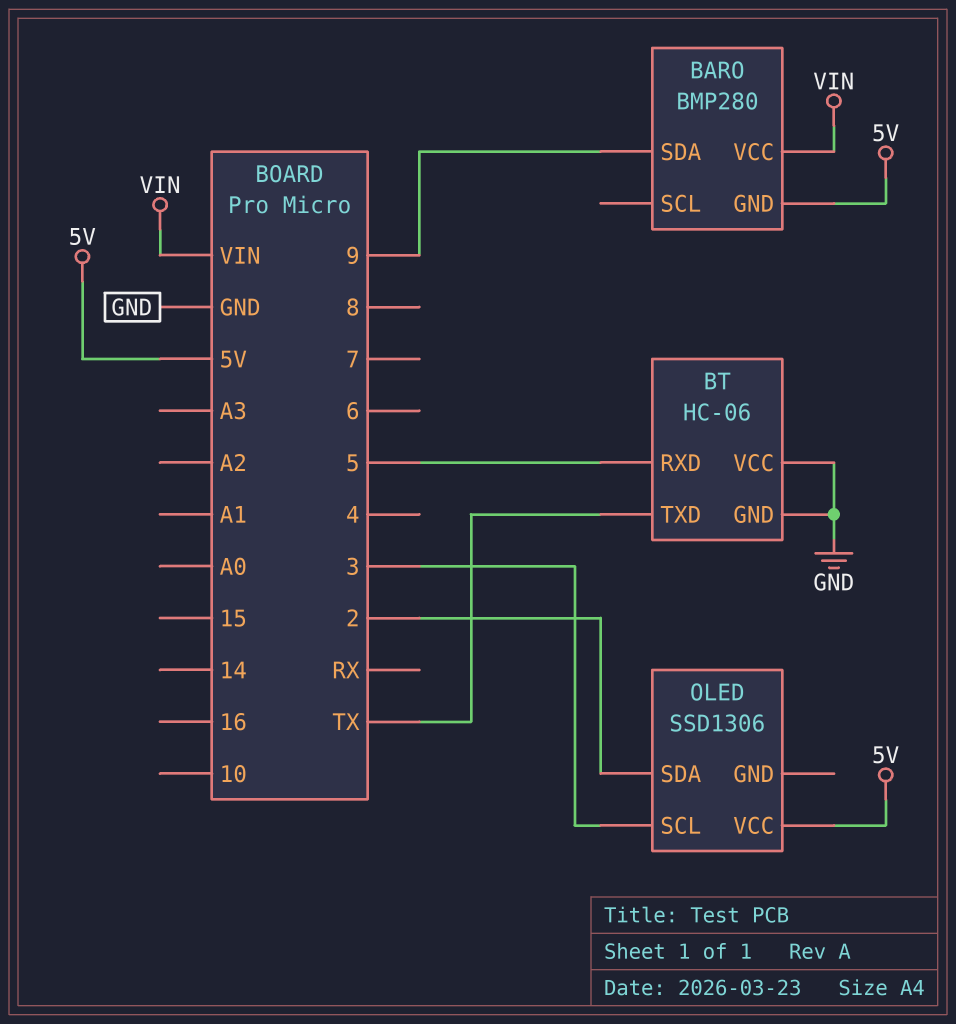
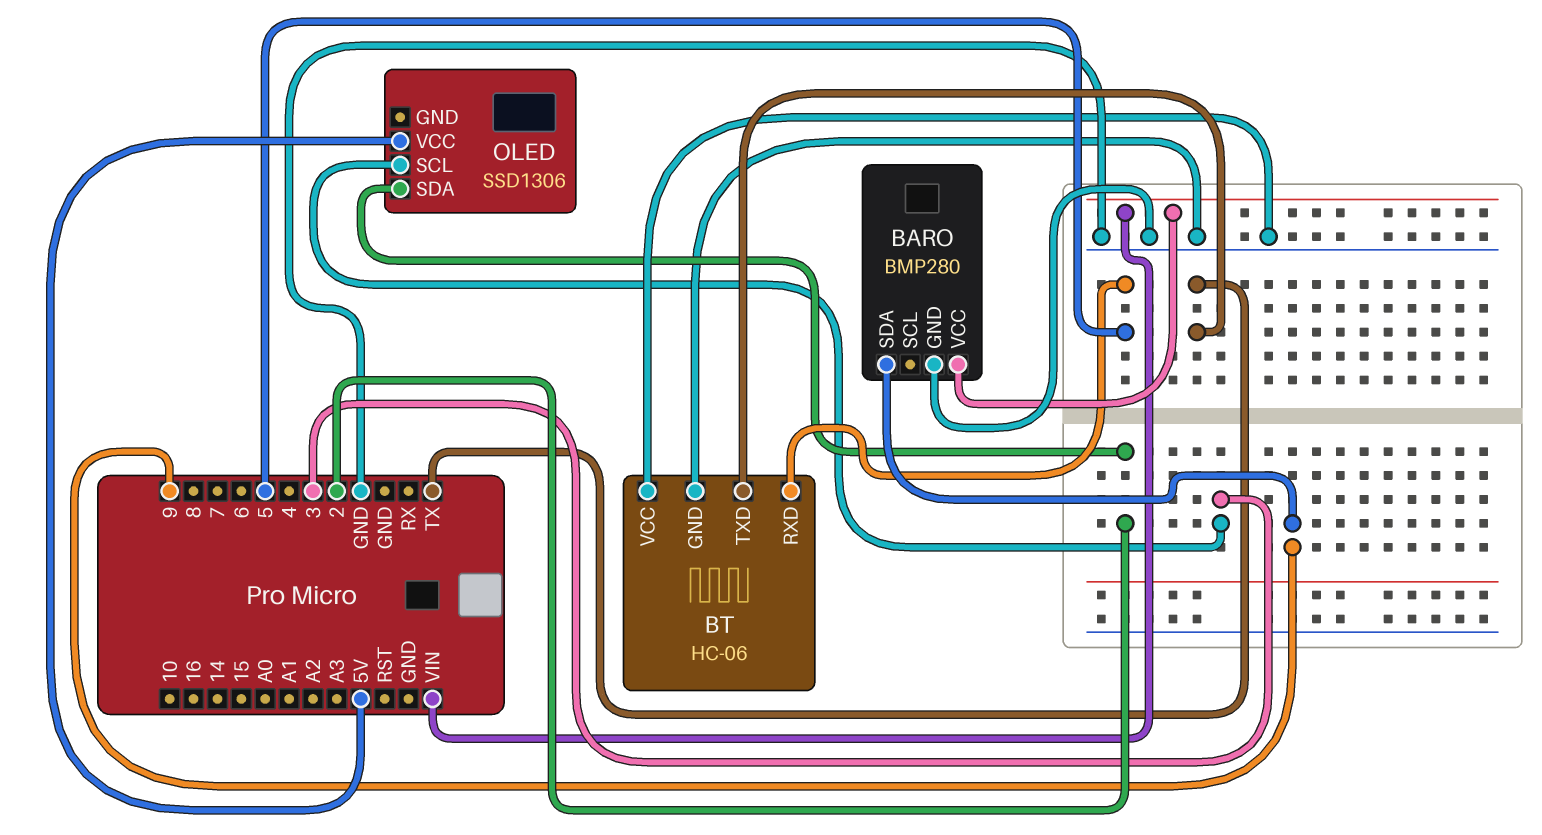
BARO pin GND: 5V -> GND

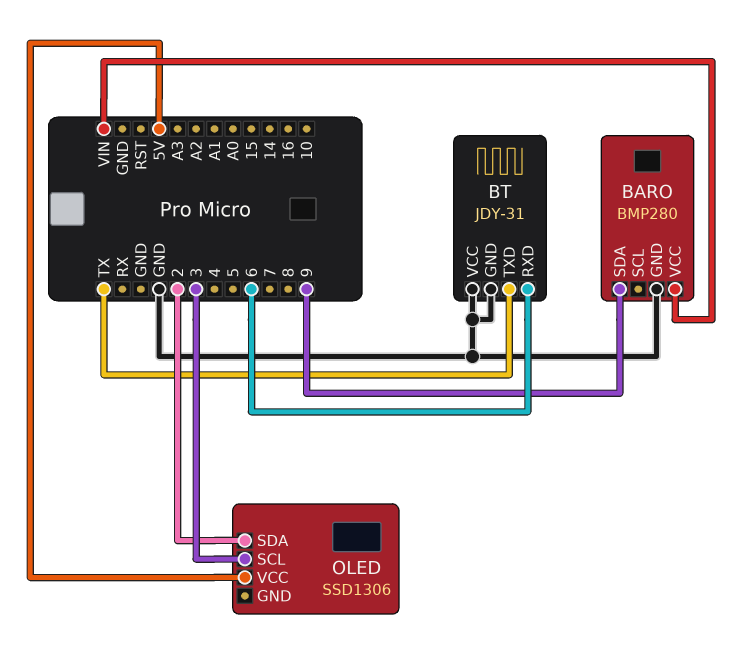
BT: HC-06 -> JDY-31
BT pin RXD: 5 -> 6

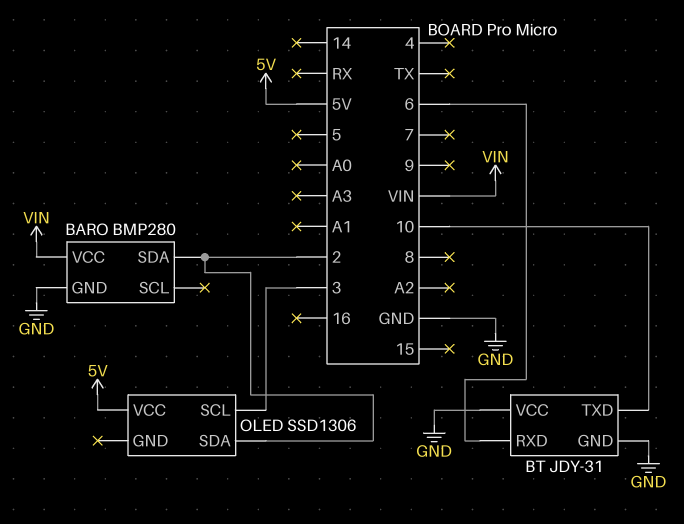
BARO pin SDA: 9 -> 2
BT pin TXD: TX -> 10

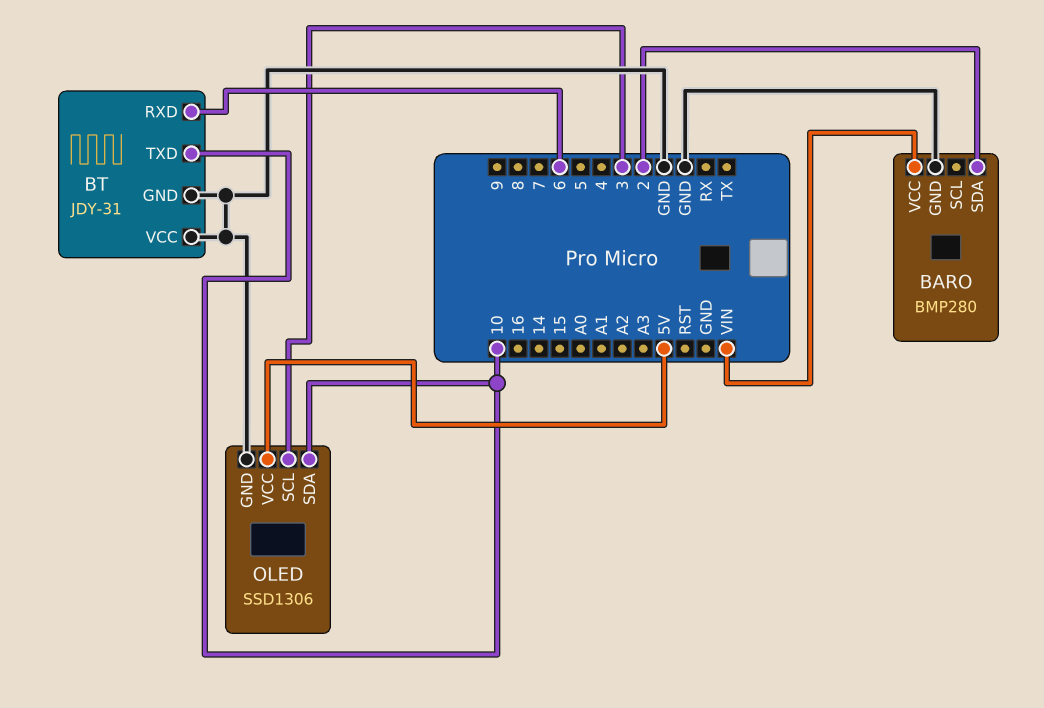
OLED pin GND: none -> GND
OLED pin SDA: 2 -> 10

